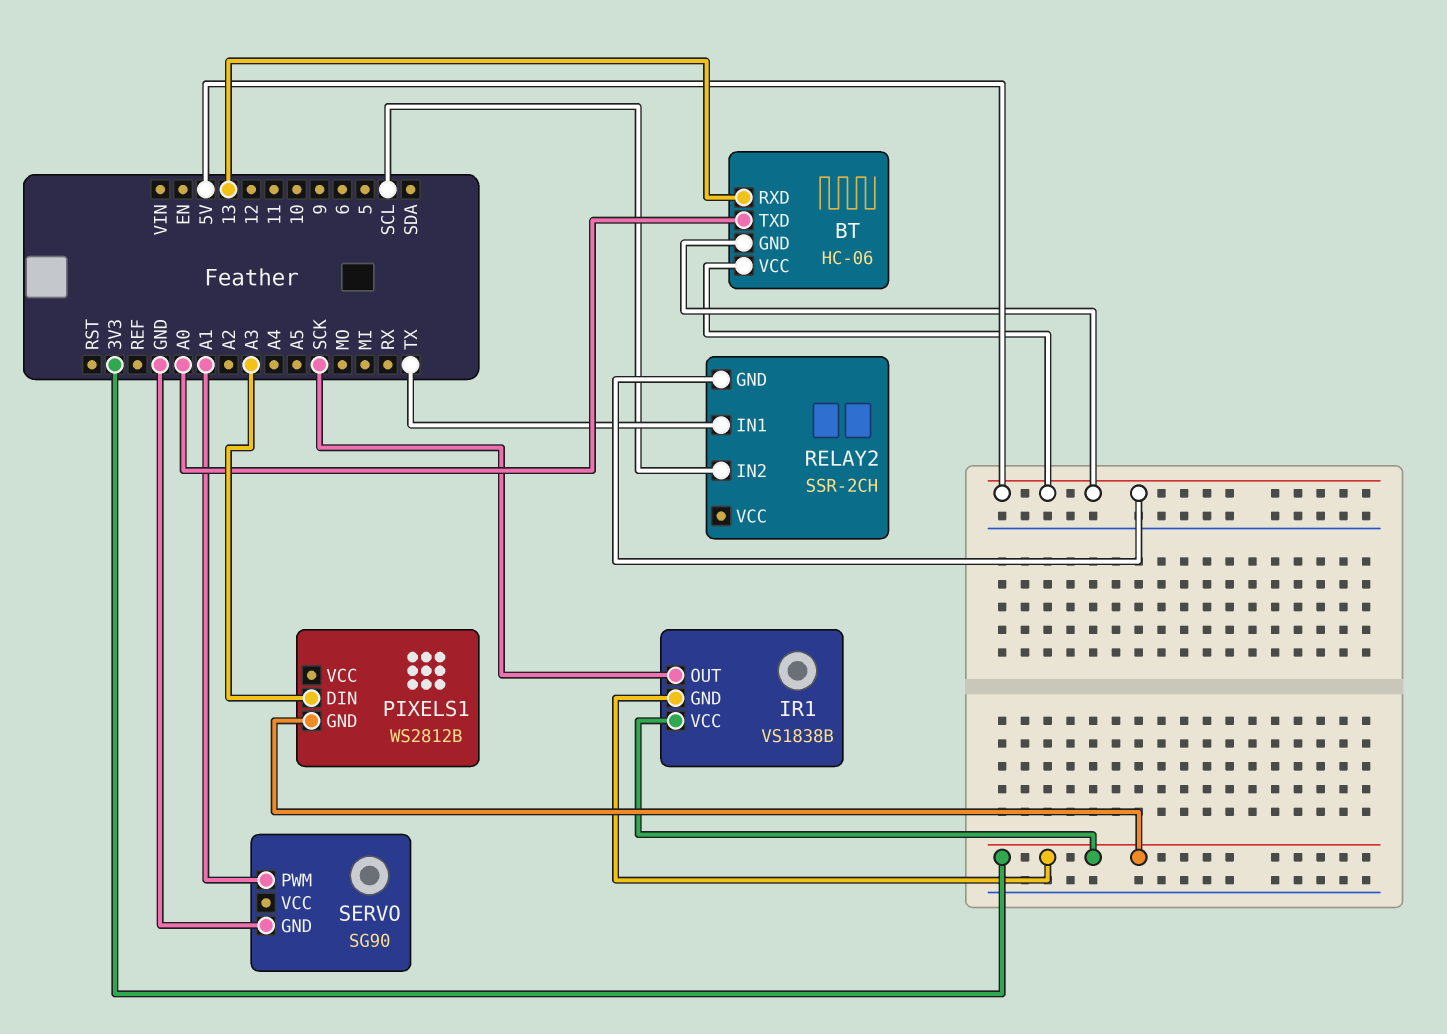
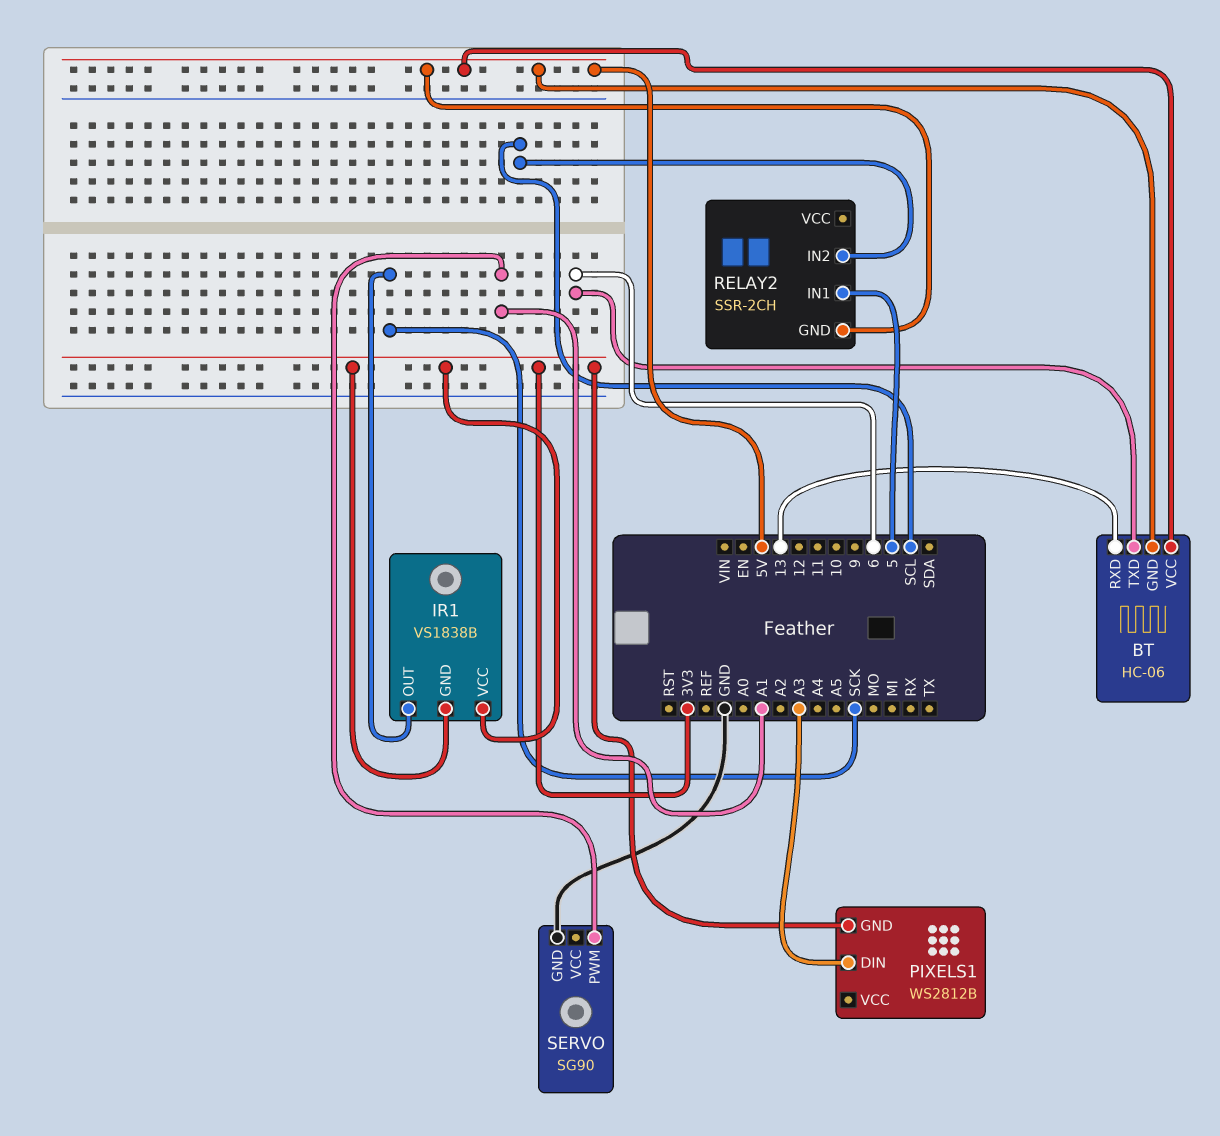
BT pin TXD: A0 -> 6
RELAY2 pin IN1: TX -> 5

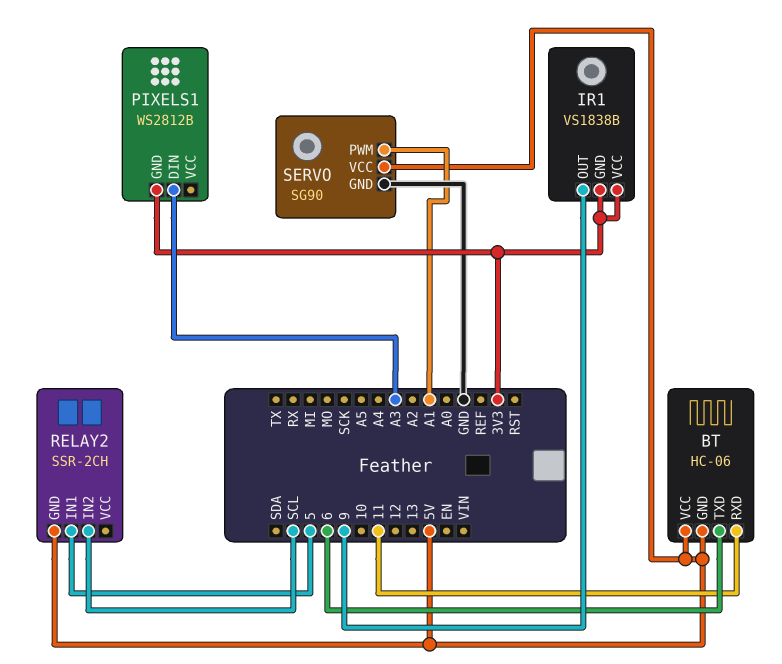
BT pin RXD: 13 -> 11
IR1 pin OUT: SCK -> 9
SERVO pin VCC: none -> 5V

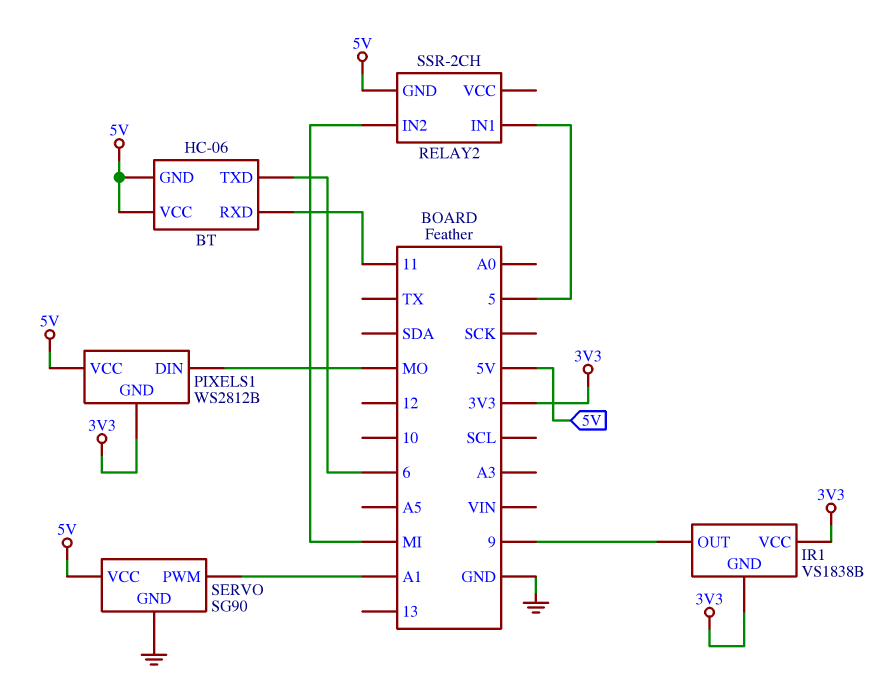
PIXELS1 pin DIN: A3 -> MO
PIXELS1 pin VCC: none -> 5V
RELAY2 pin IN2: SCL -> MI

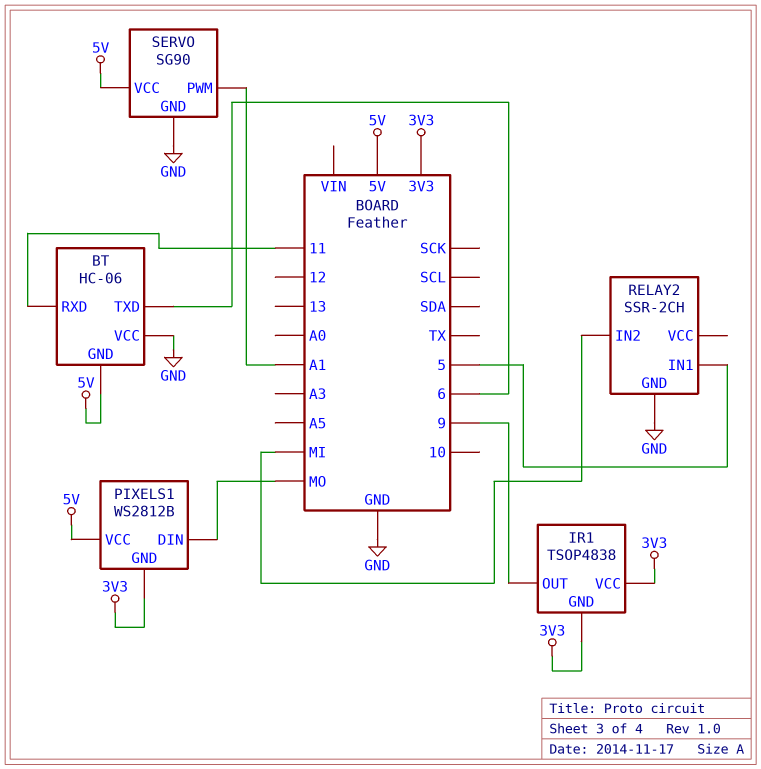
BT pin VCC: 5V -> GND
IR1: VS1838B -> TSOP4838
RELAY2 pin GND: 5V -> GND

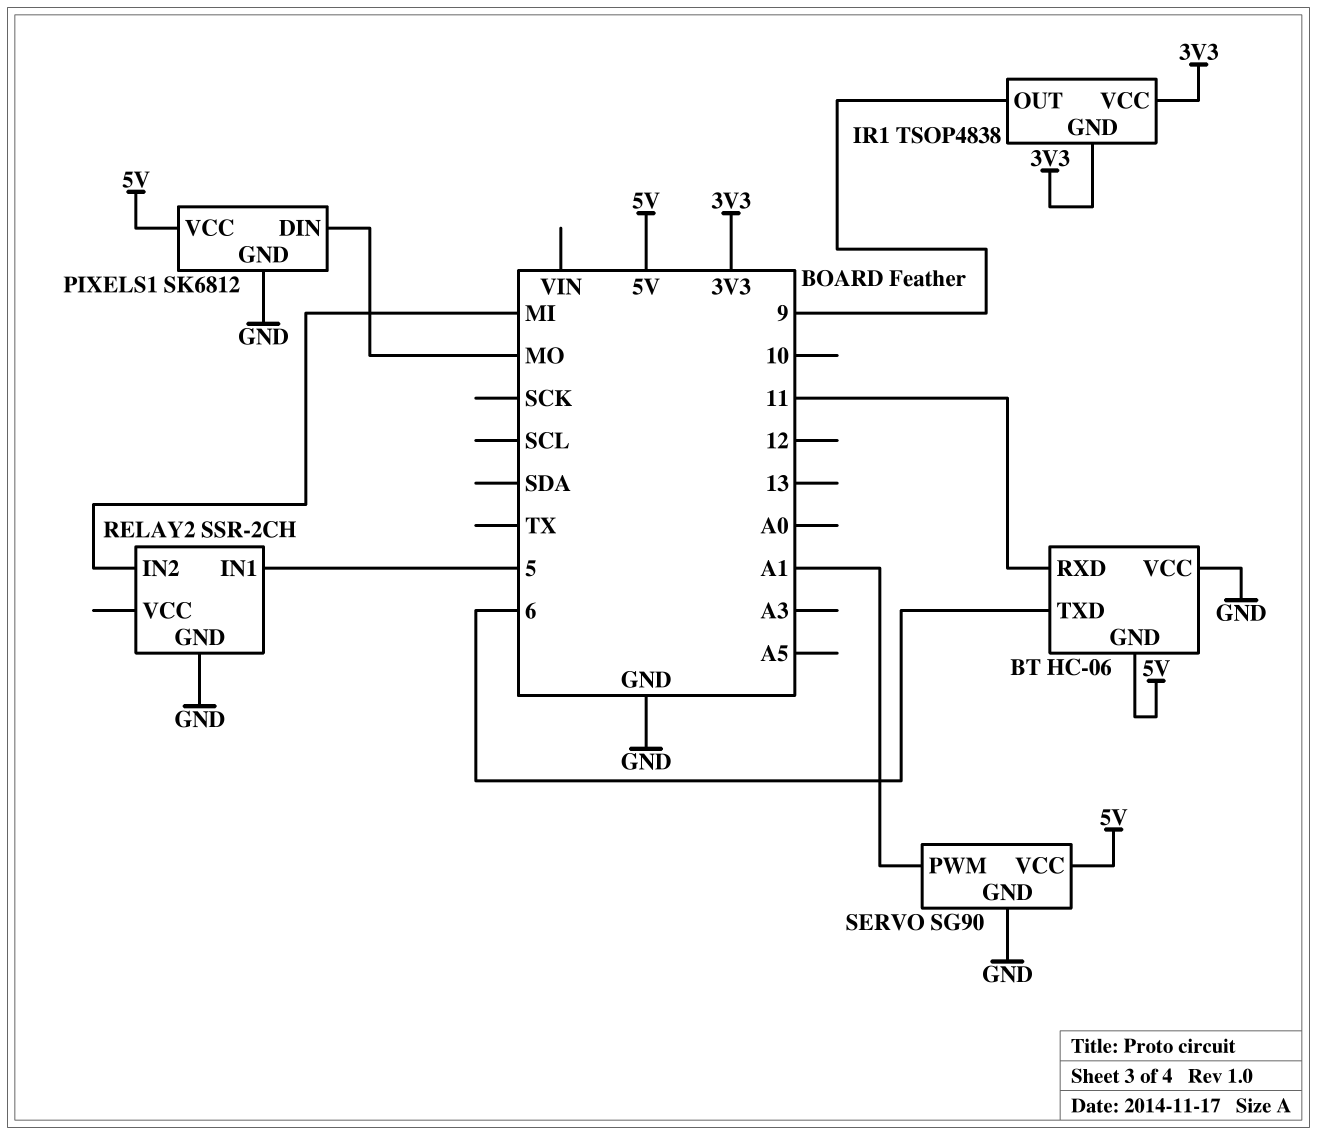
PIXELS1: WS2812B -> SK6812
PIXELS1 pin GND: 3V3 -> GND

